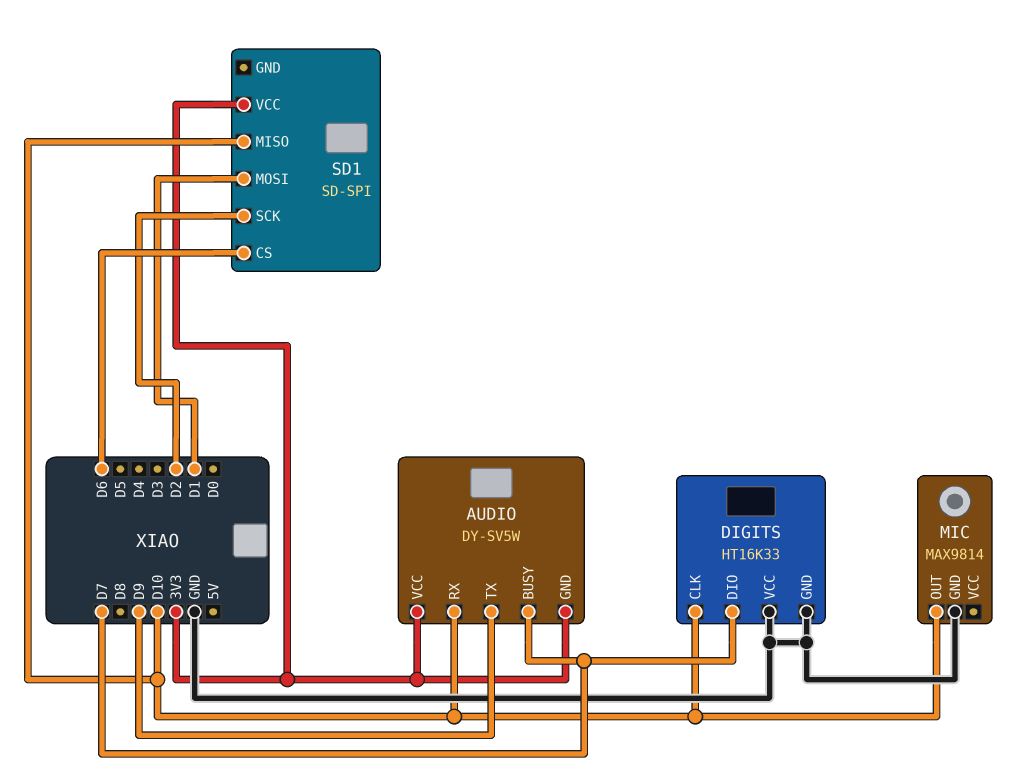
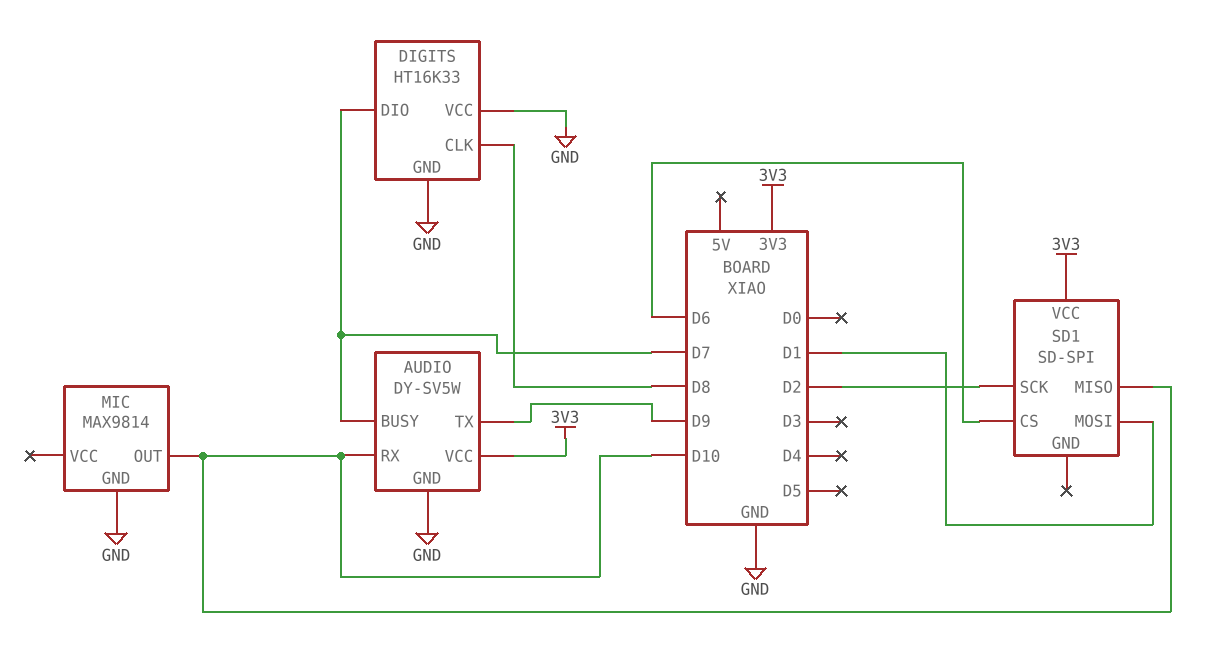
AUDIO pin GND: 3V3 -> GND
DIGITS pin CLK: D10 -> D8

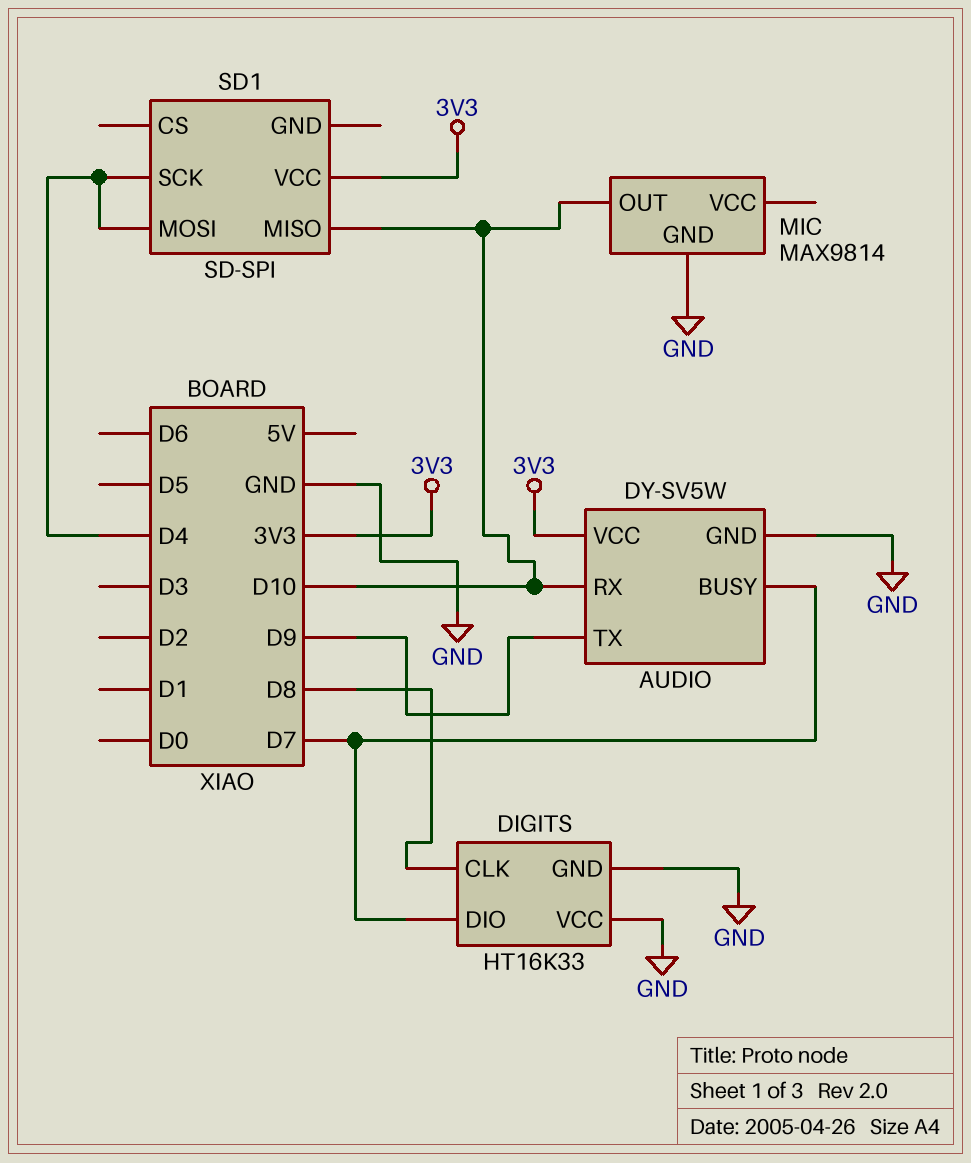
SD1 pin CS: D6 -> none
SD1 pin MOSI: D1 -> D4
SD1 pin SCK: D2 -> D4

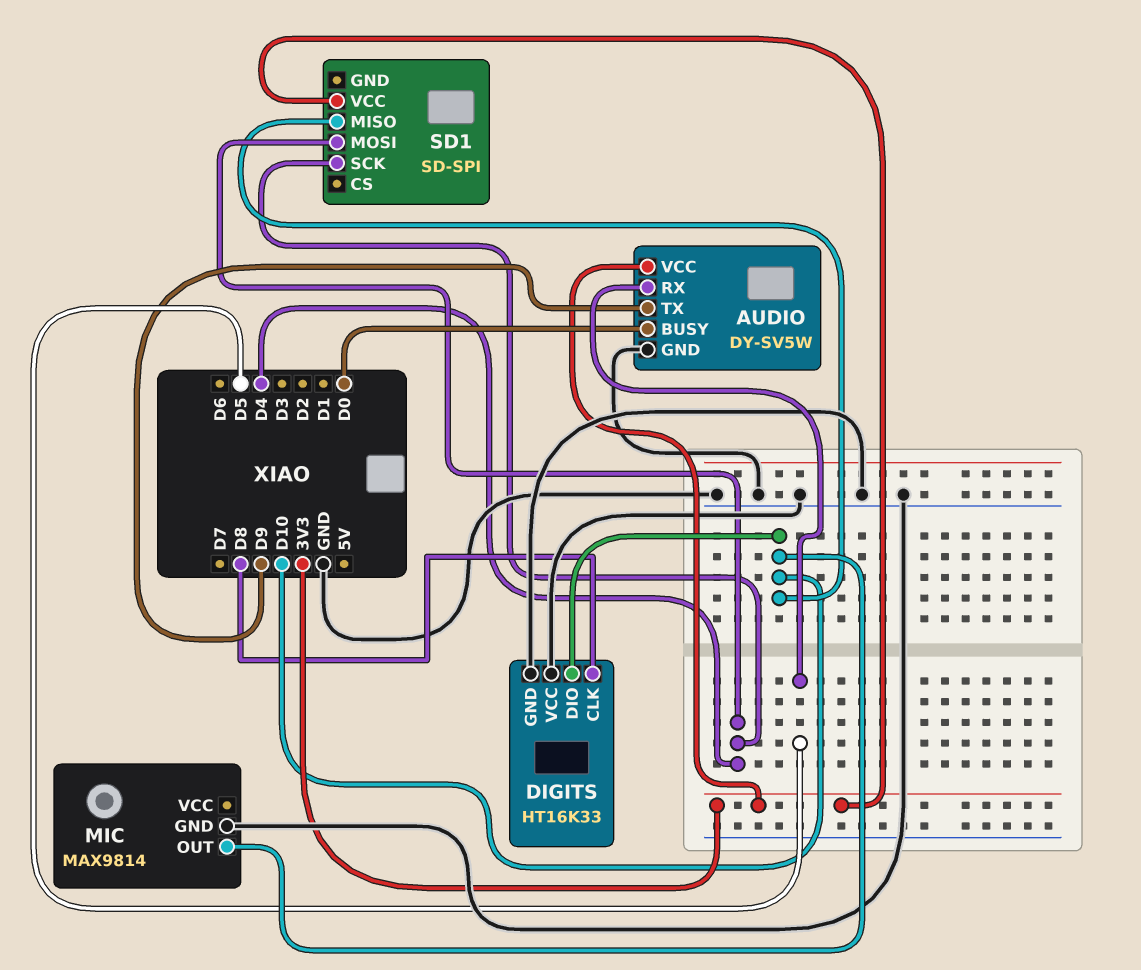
AUDIO pin BUSY: D7 -> D0
AUDIO pin RX: D10 -> D5
DIGITS pin DIO: D7 -> D10

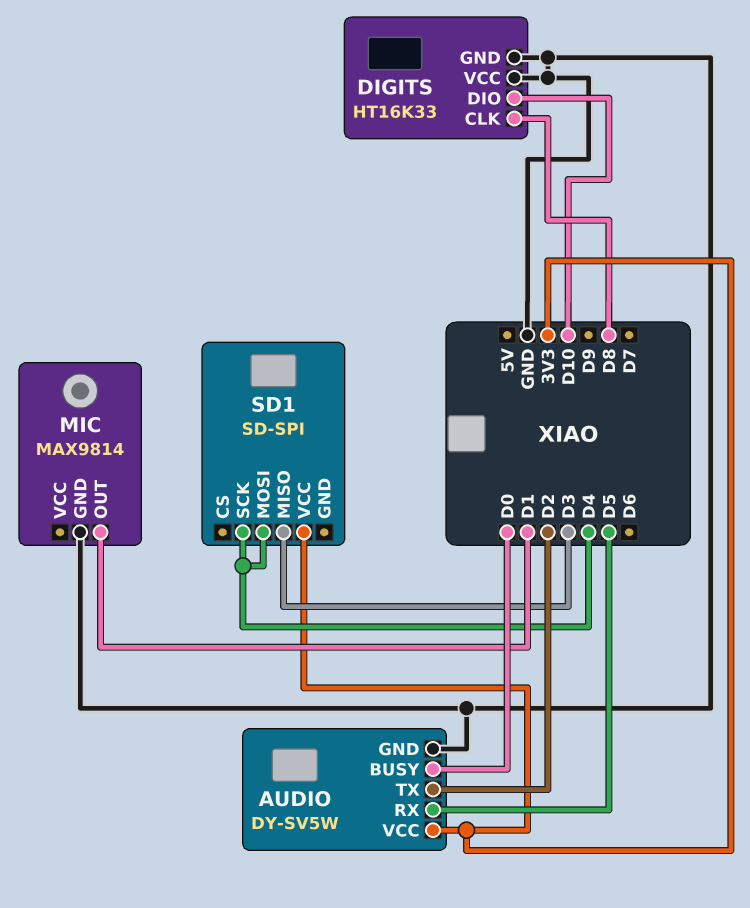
AUDIO pin TX: D9 -> D2
MIC pin OUT: D10 -> D1
SD1 pin MISO: D10 -> D3

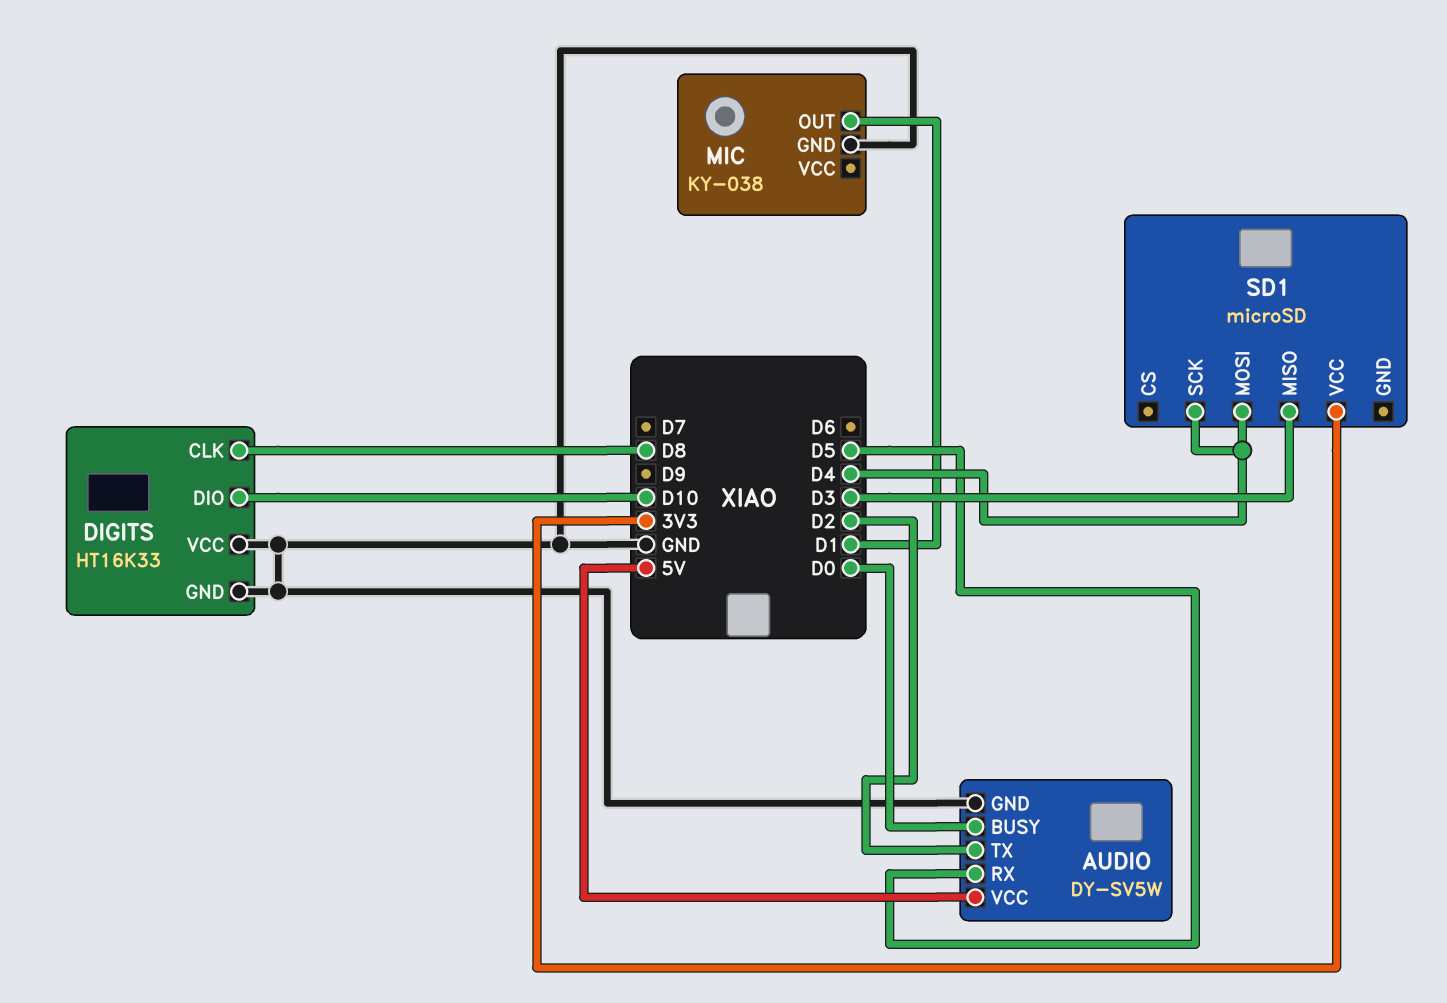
AUDIO pin VCC: 3V3 -> 5V
MIC: MAX9814 -> KY-038
SD1: SD-SPI -> microSD

